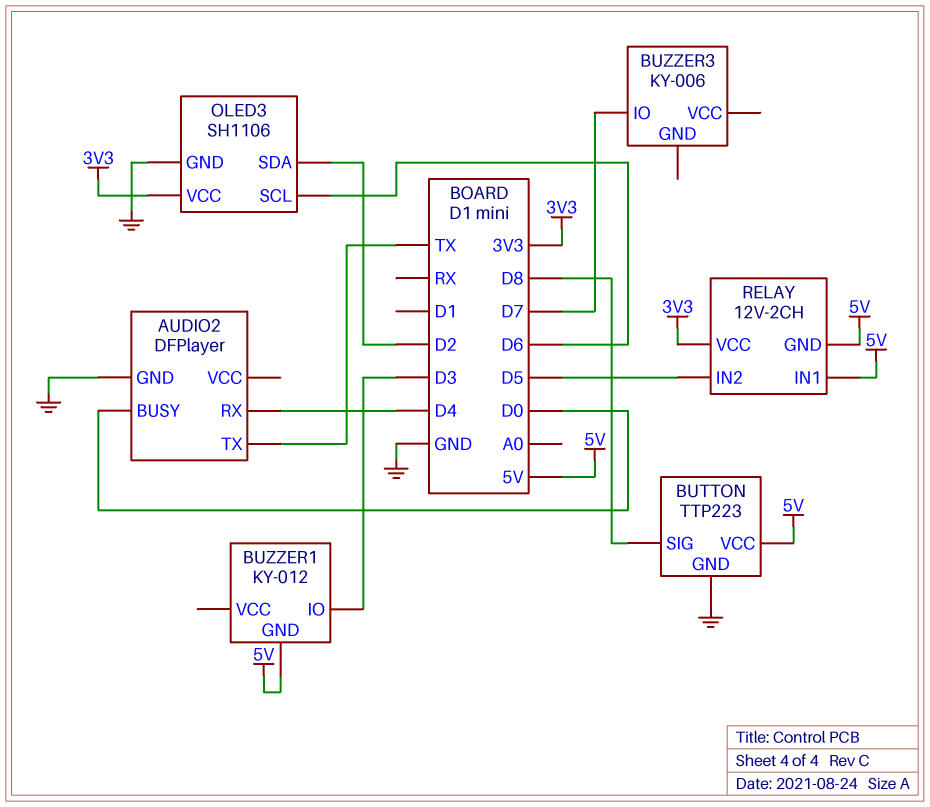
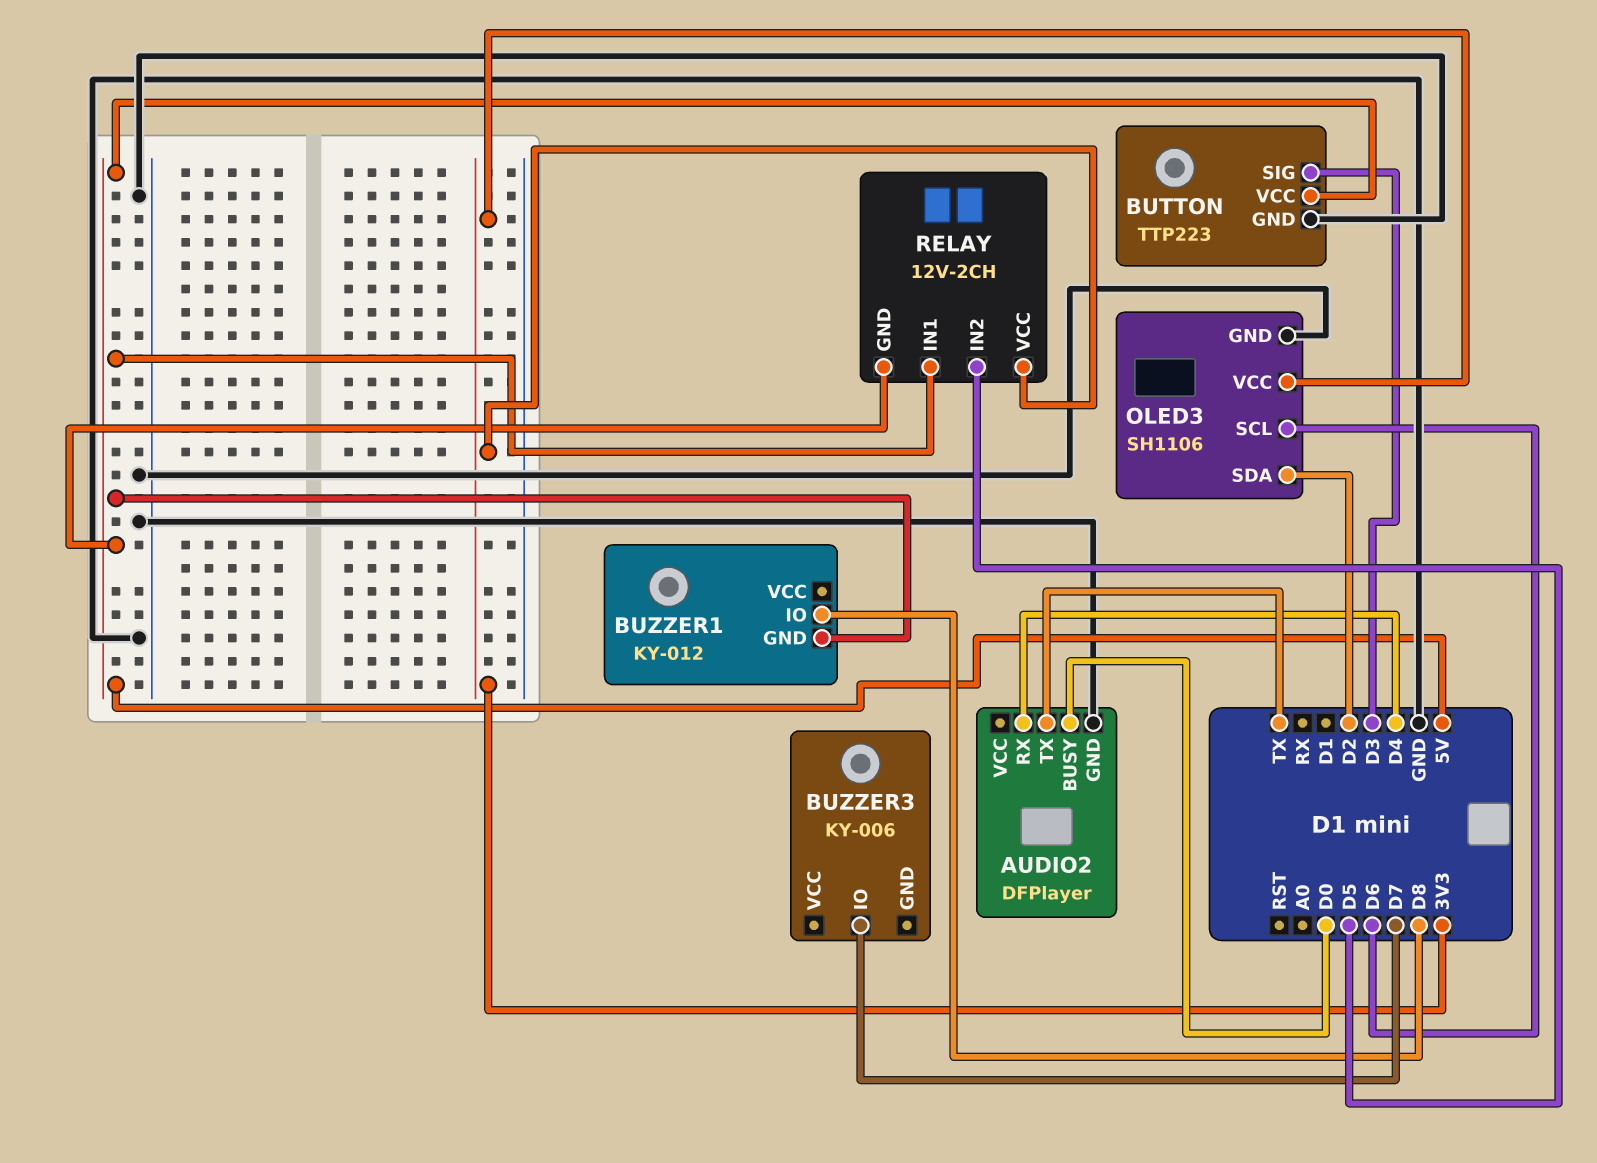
BUTTON pin SIG: D8 -> D3
BUZZER1 pin IO: D3 -> D8

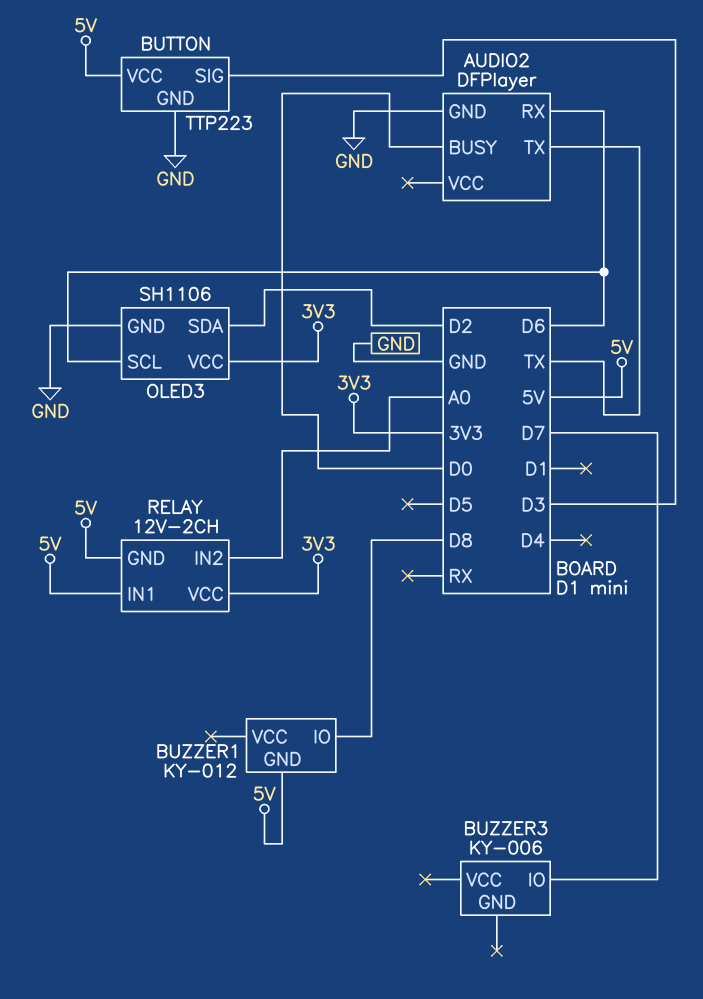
AUDIO2 pin RX: D4 -> D6
RELAY pin IN2: D5 -> A0

